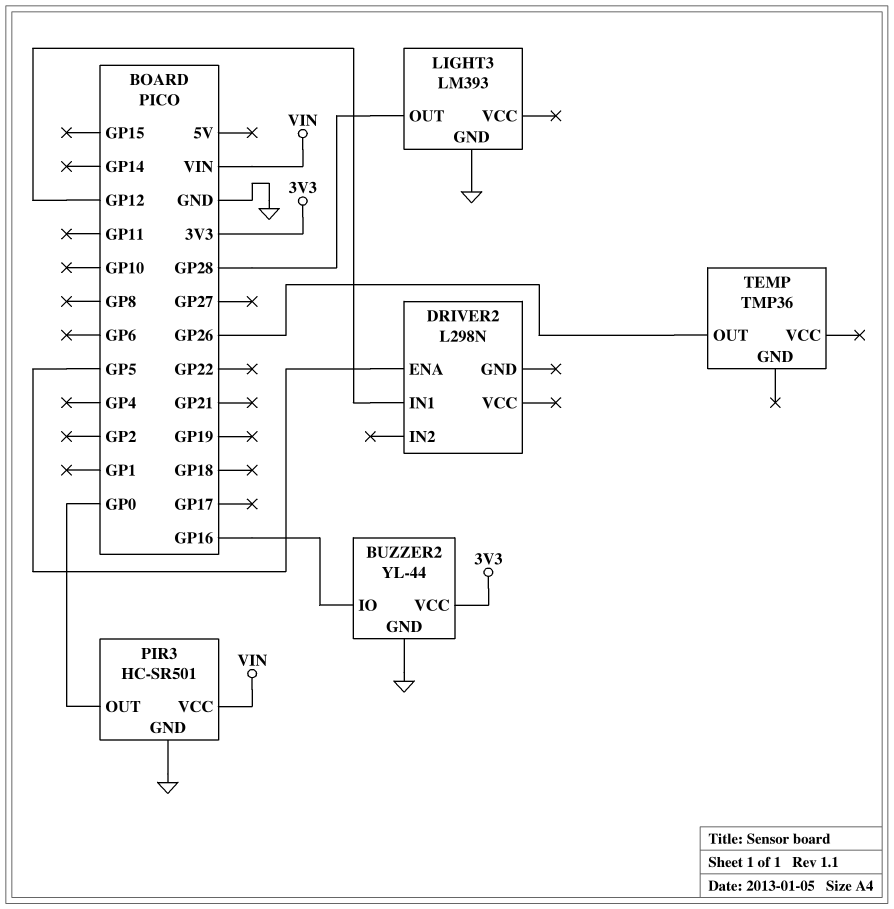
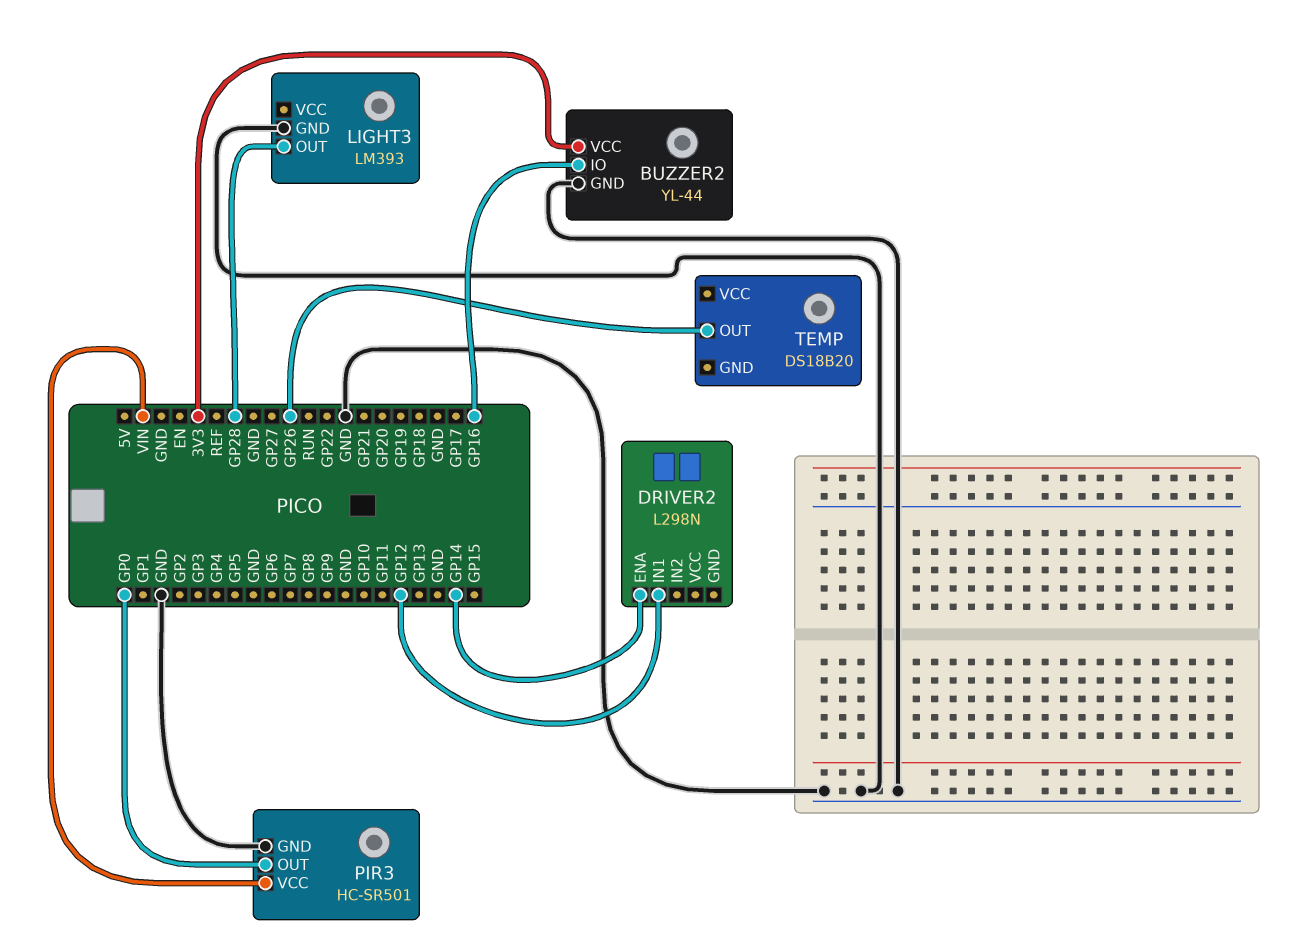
DRIVER2 pin ENA: GP5 -> GP14
TEMP: TMP36 -> DS18B20

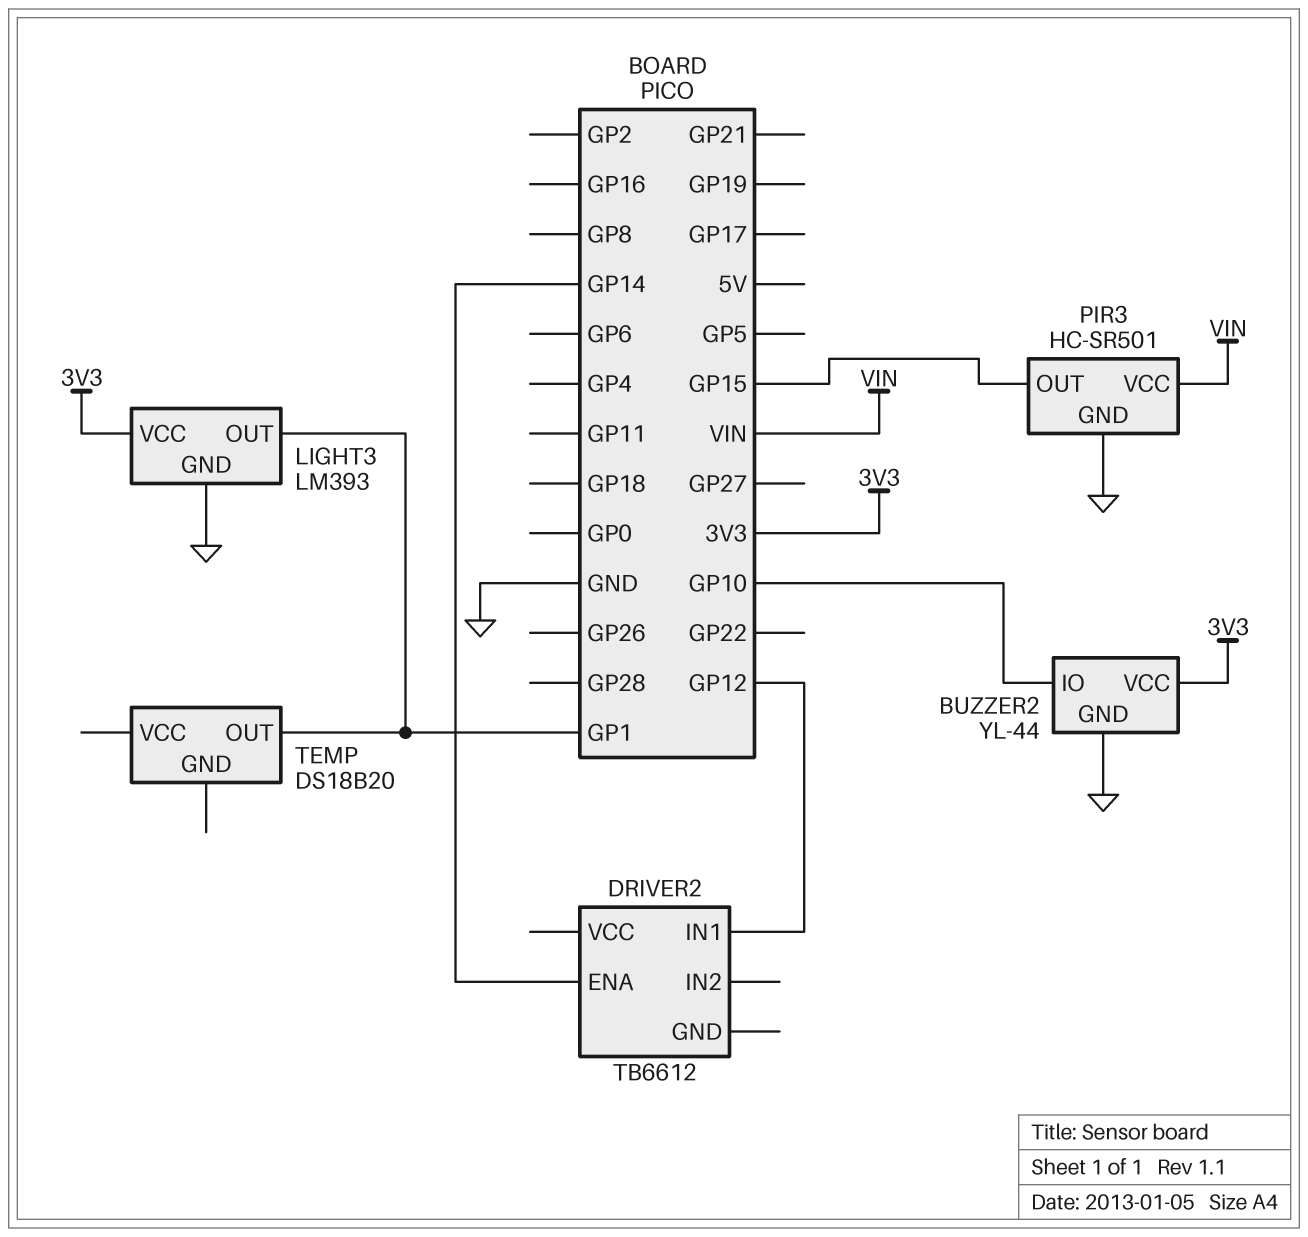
BUZZER2 pin IO: GP16 -> GP10
DRIVER2: L298N -> TB6612
LIGHT3 pin OUT: GP28 -> GP1
LIGHT3 pin VCC: none -> 3V3
PIR3 pin OUT: GP0 -> GP15
TEMP pin OUT: GP26 -> GP1

